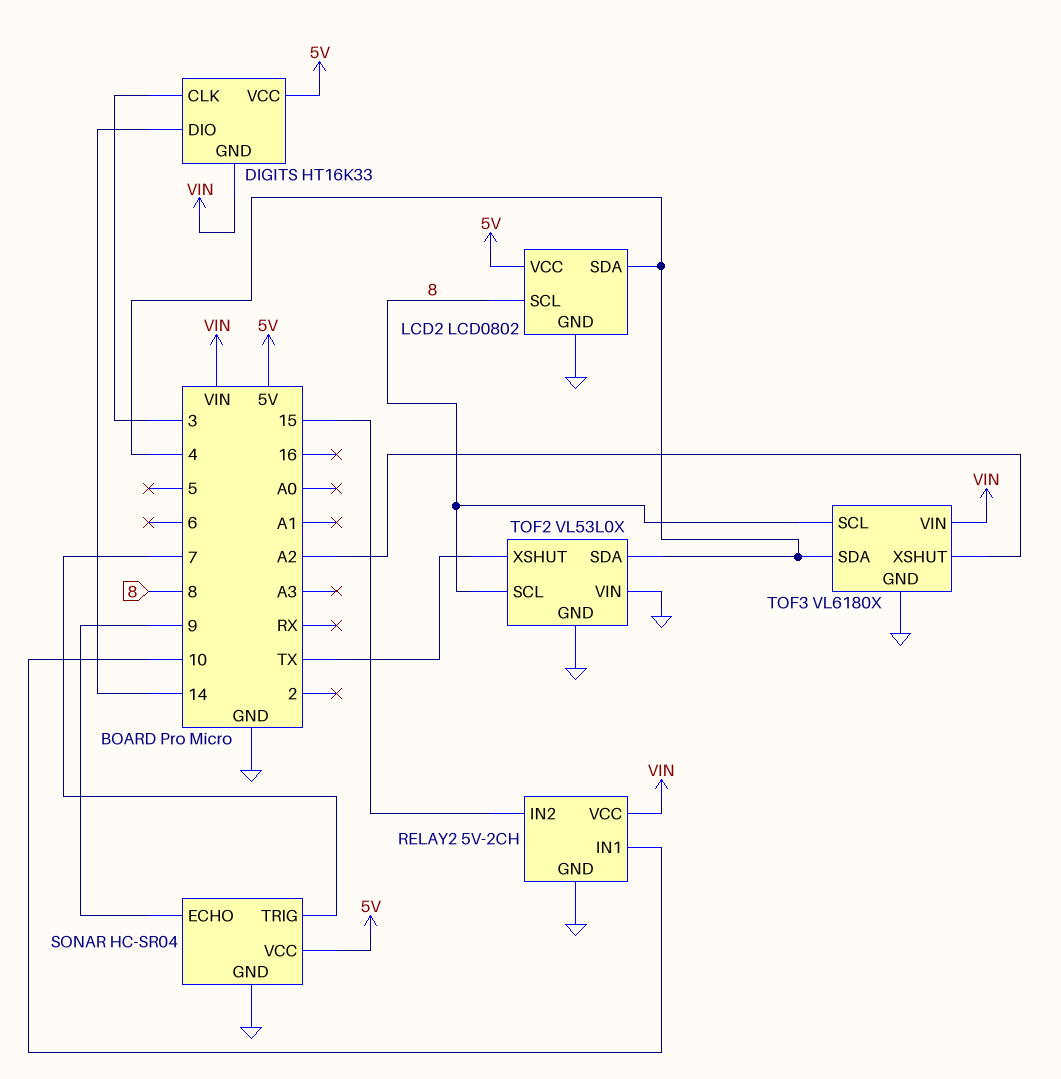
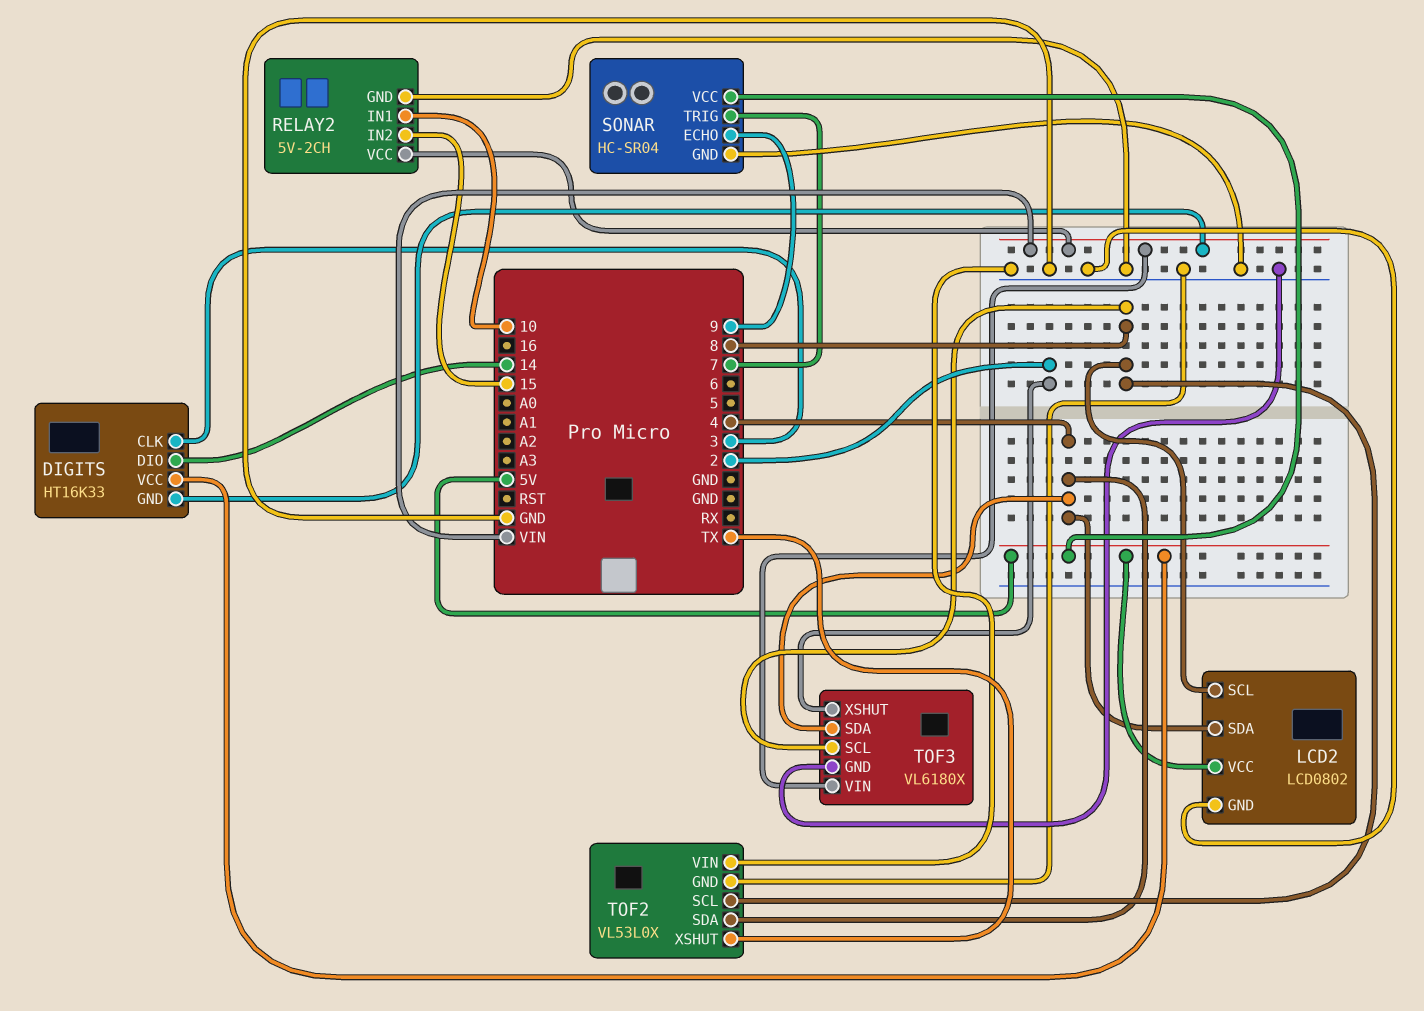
TOF3 pin XSHUT: A2 -> 2

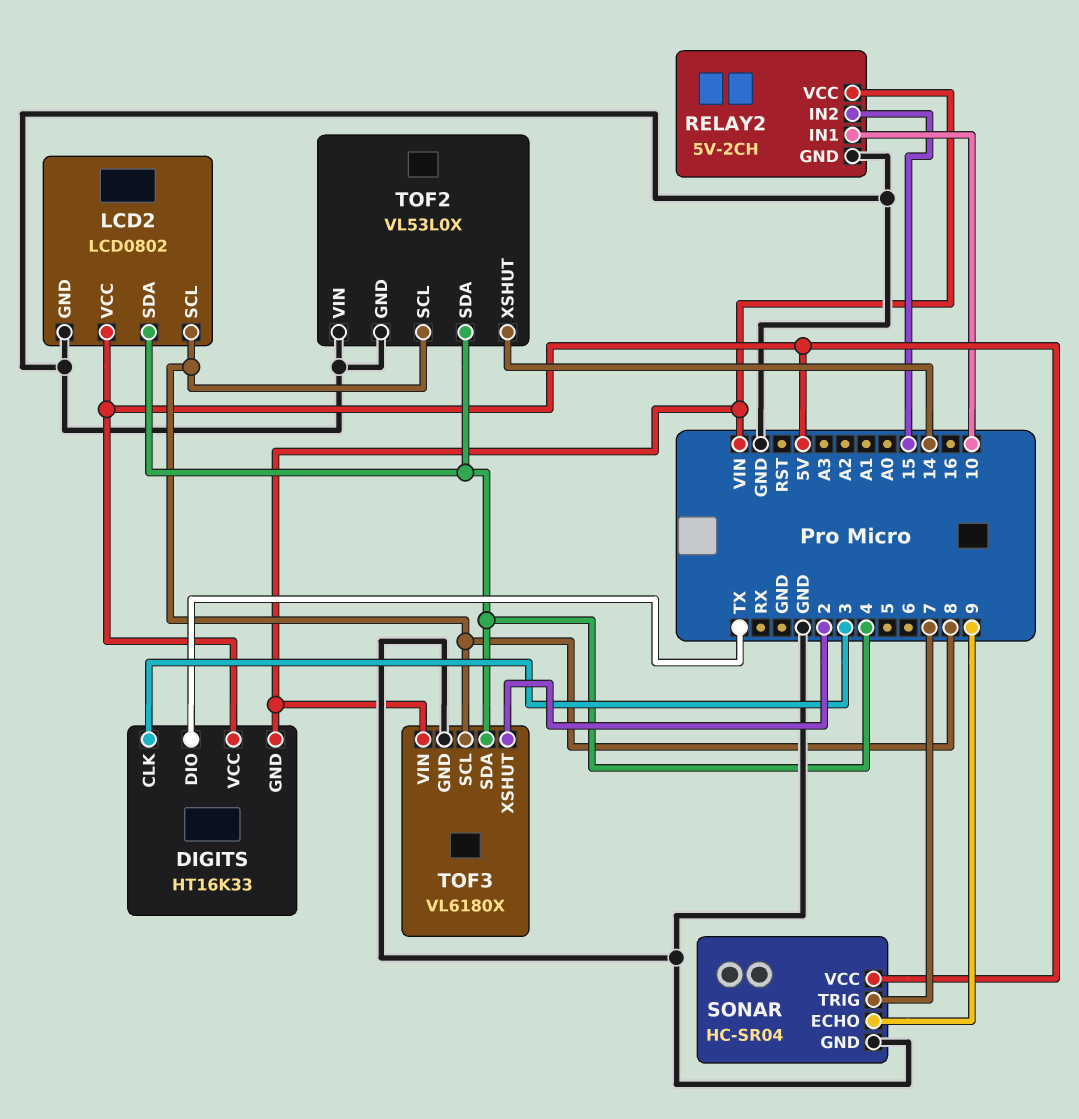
DIGITS pin DIO: 14 -> TX
TOF2 pin XSHUT: TX -> 14

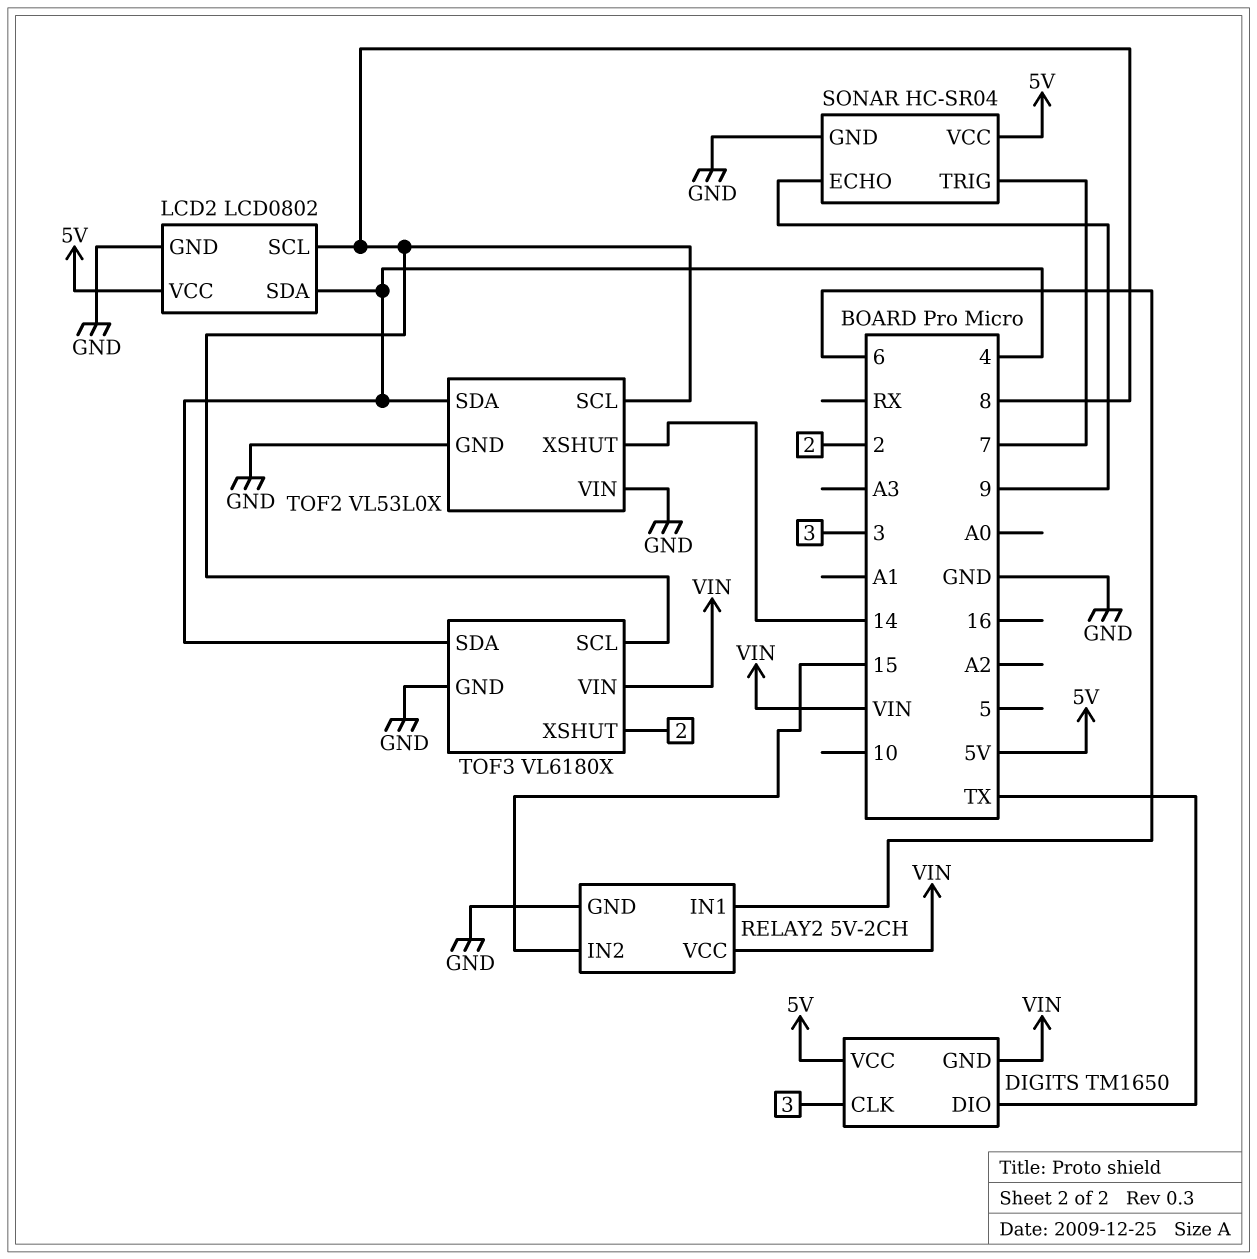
DIGITS: HT16K33 -> TM1650
RELAY2 pin IN1: 10 -> 6

